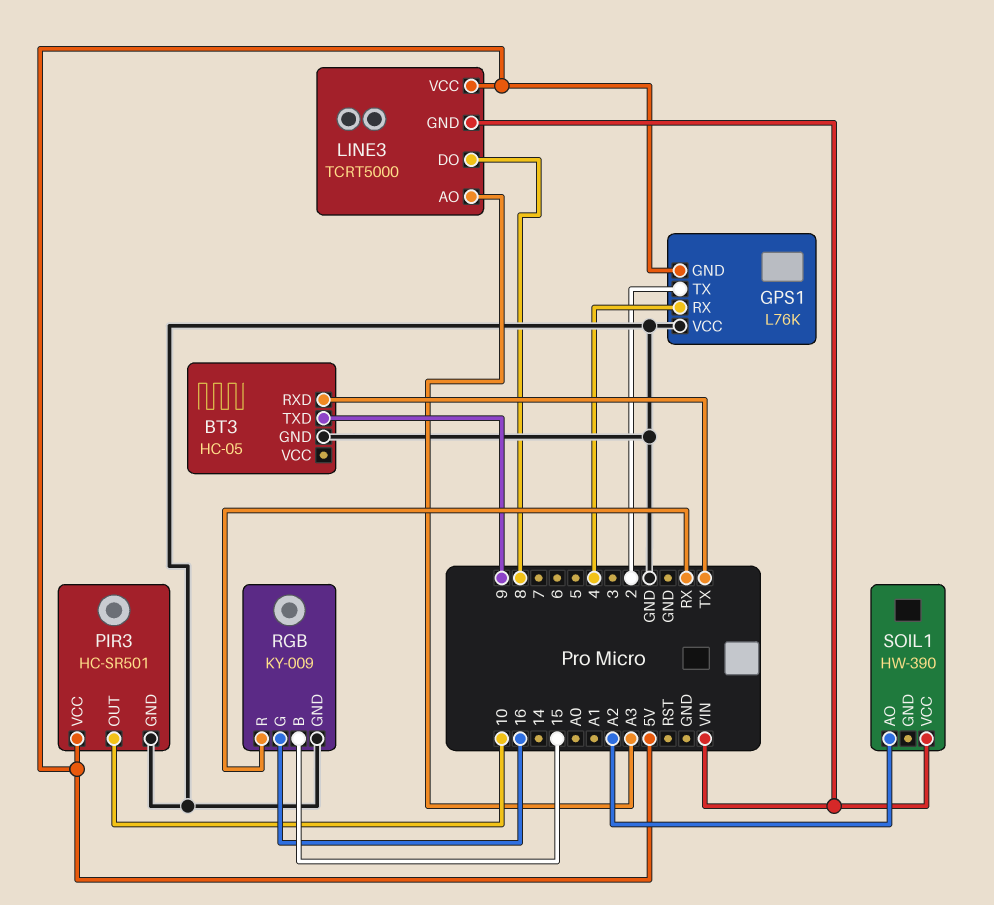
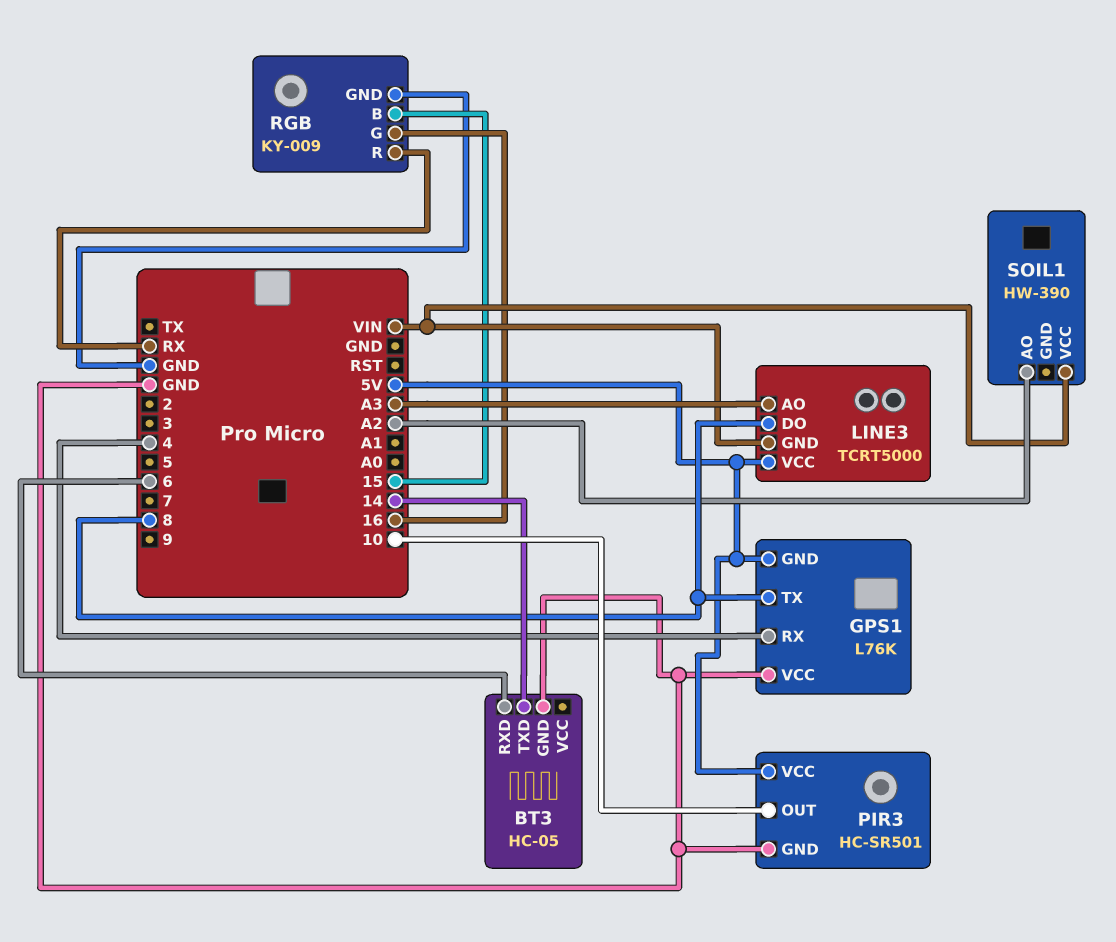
BT3 pin RXD: TX -> 6
BT3 pin TXD: 9 -> 14
GPS1 pin TX: 2 -> 8

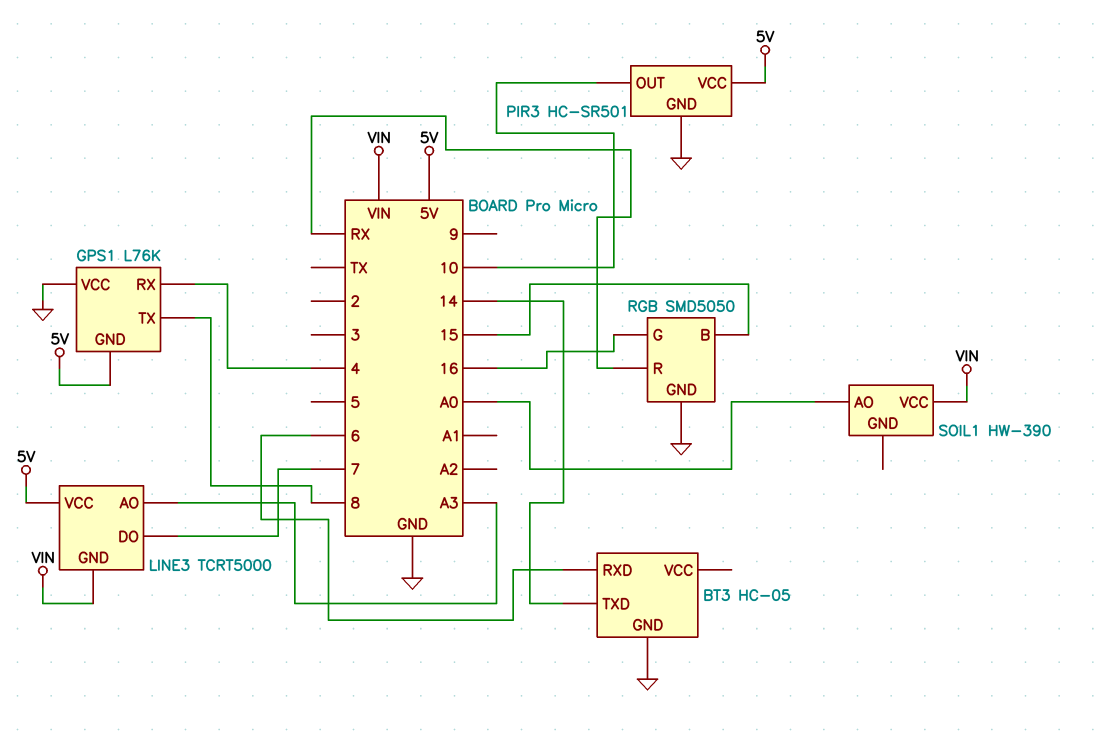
LINE3 pin DO: 8 -> 7
RGB: KY-009 -> SMD5050
SOIL1 pin AO: A2 -> A0

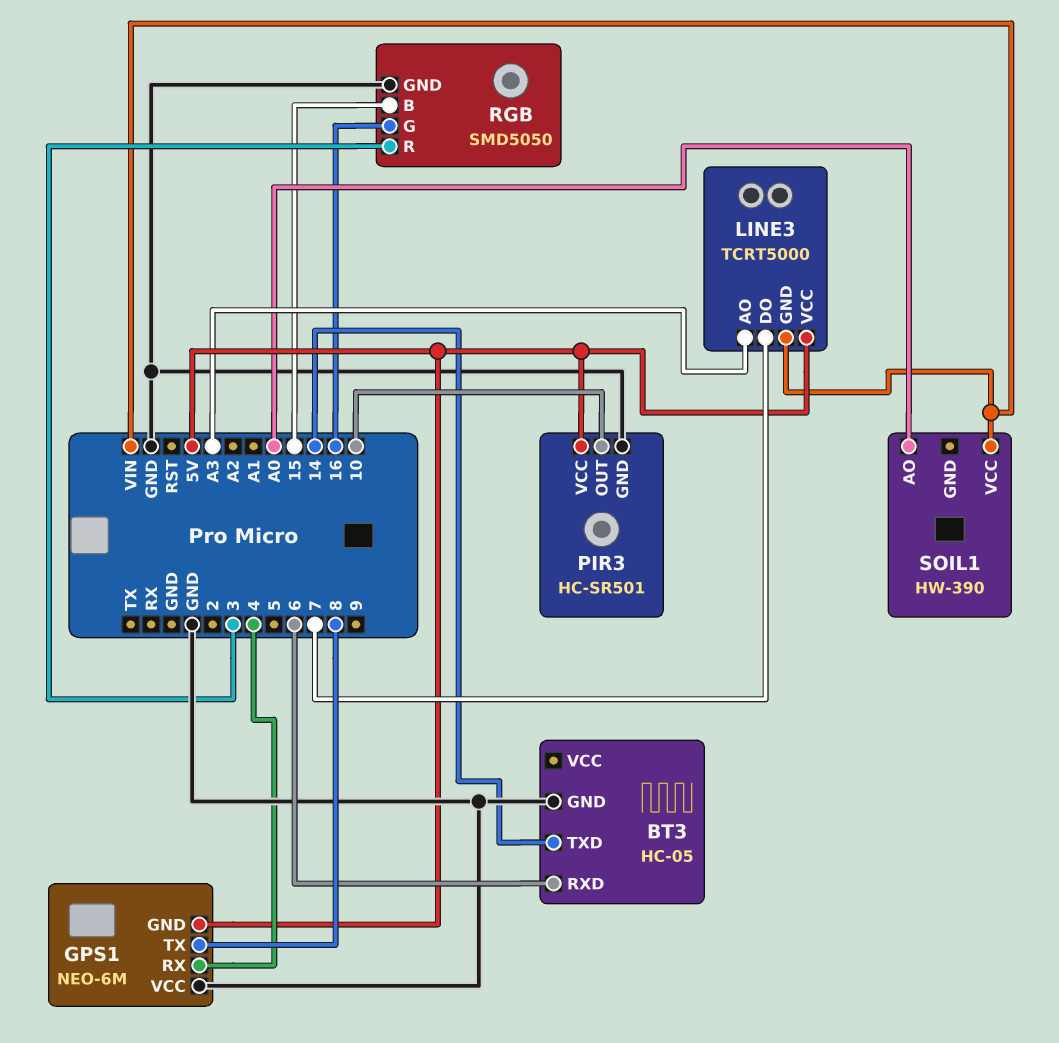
GPS1: L76K -> NEO-6M
RGB pin R: RX -> 3

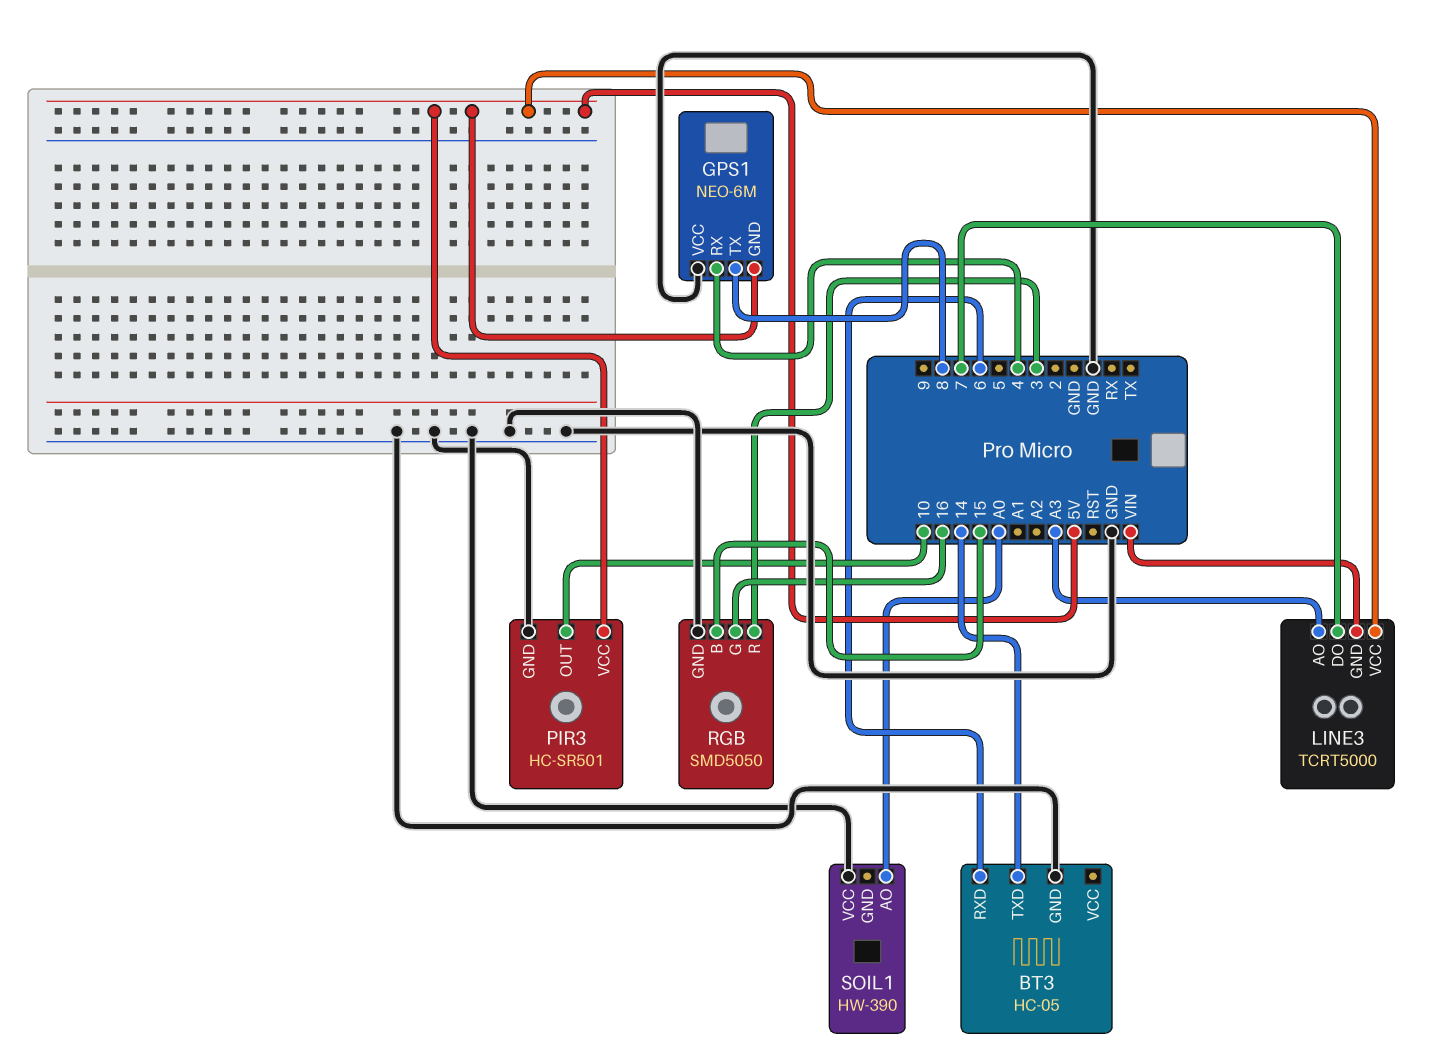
SOIL1 pin VCC: VIN -> GND

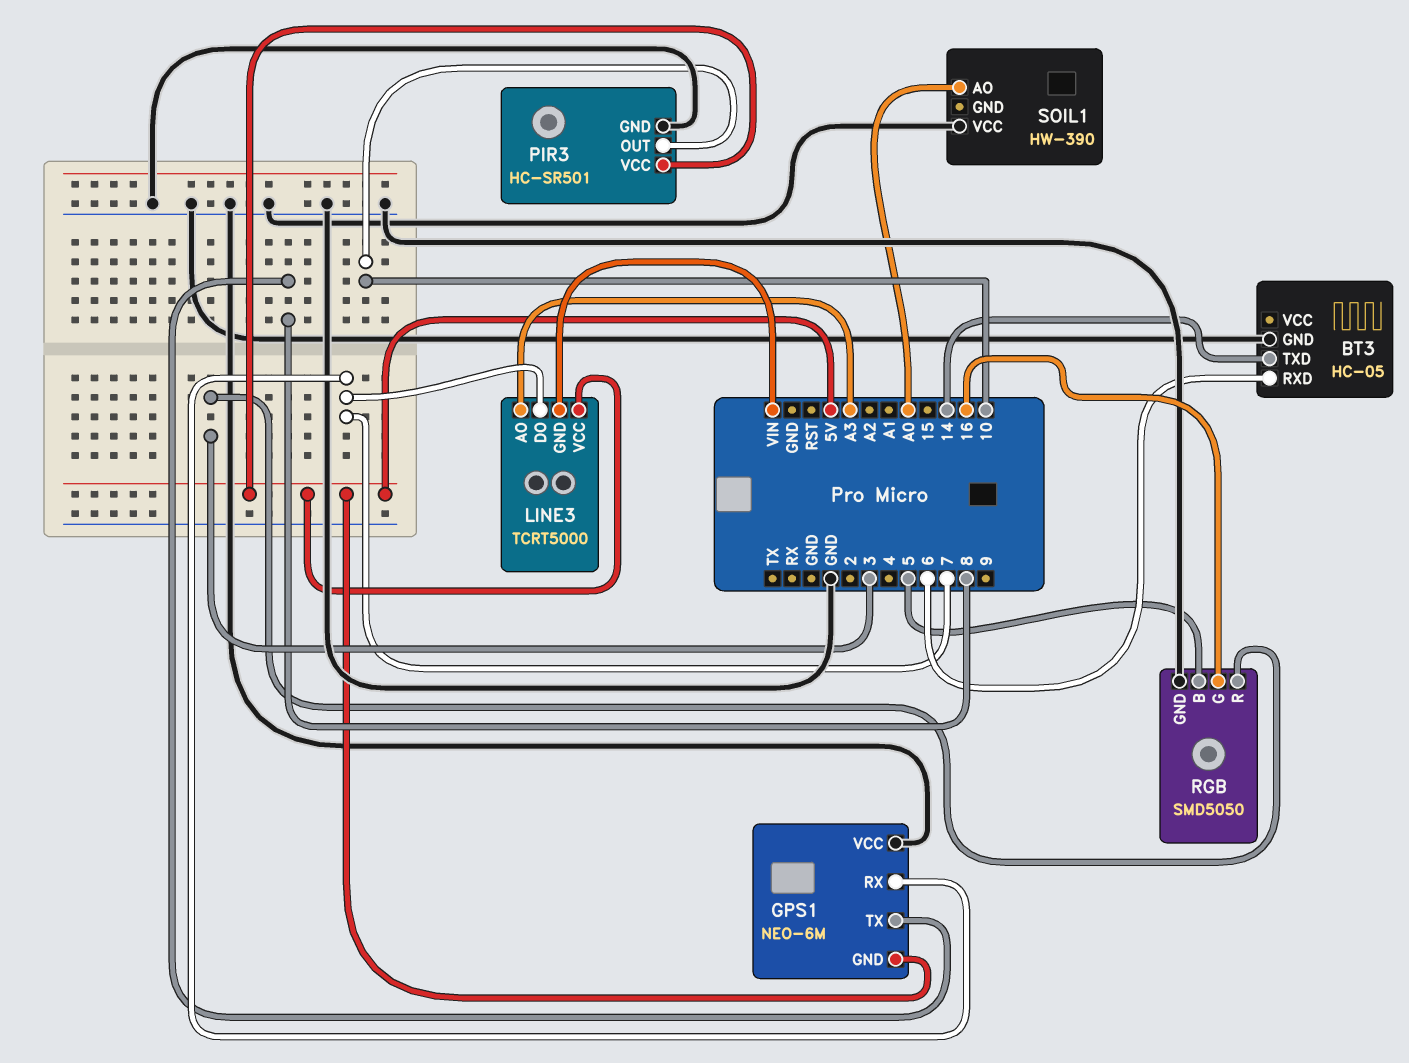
GPS1 pin RX: 4 -> 7
RGB pin B: 15 -> 5

